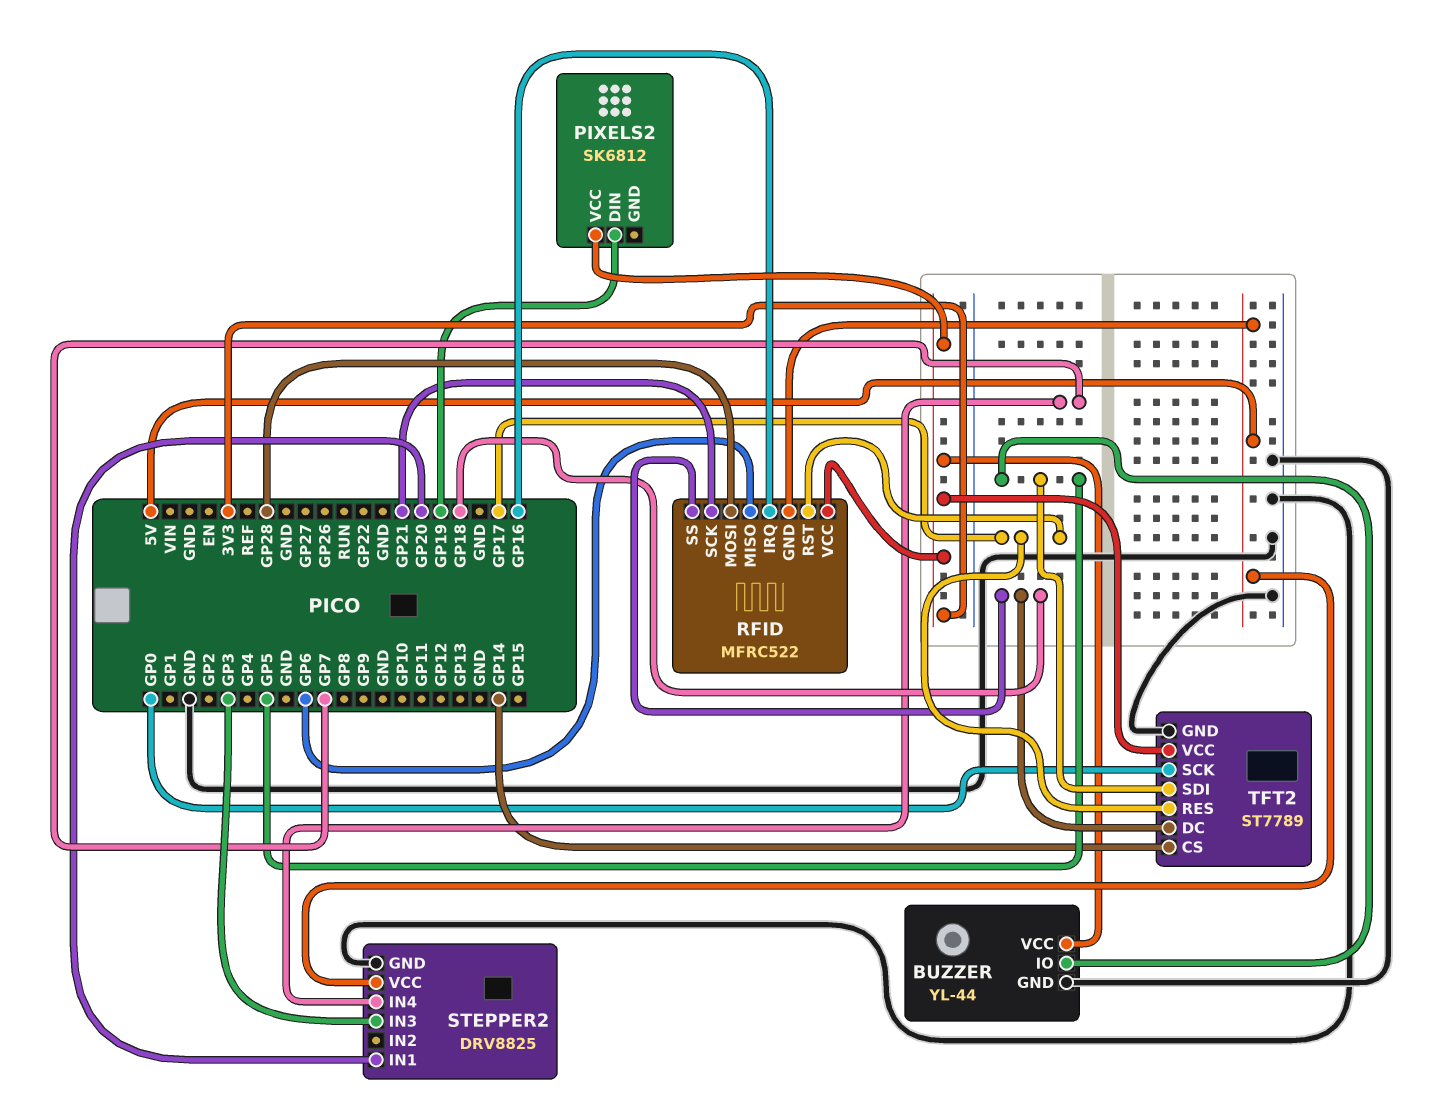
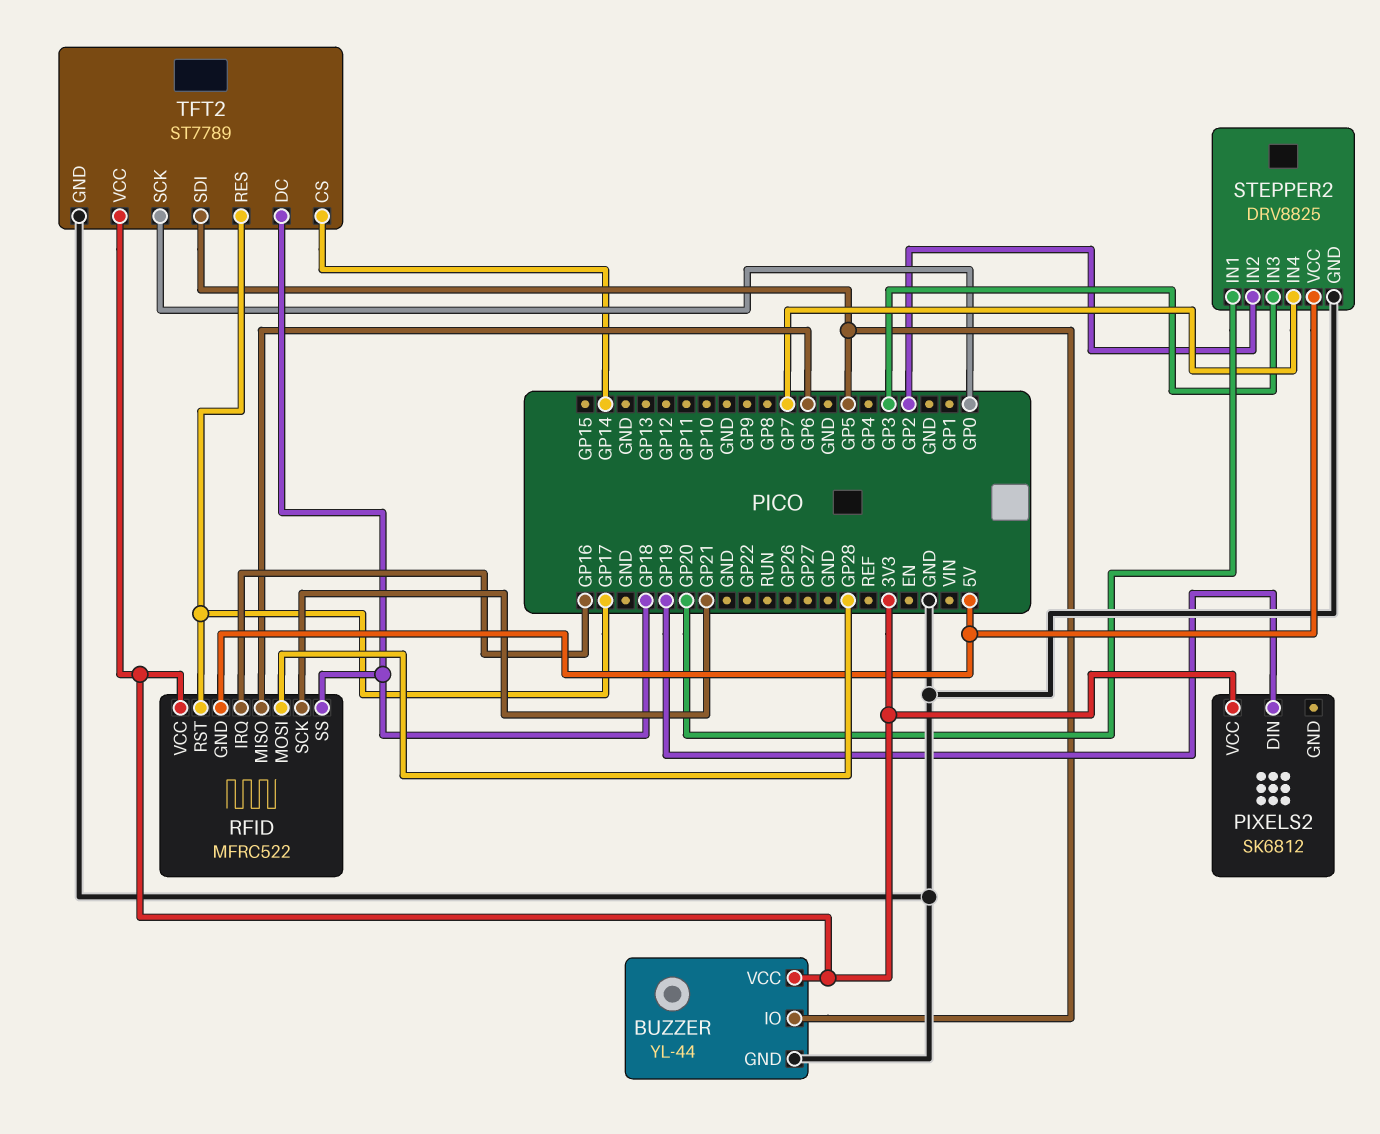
STEPPER2 pin IN2: none -> GP2

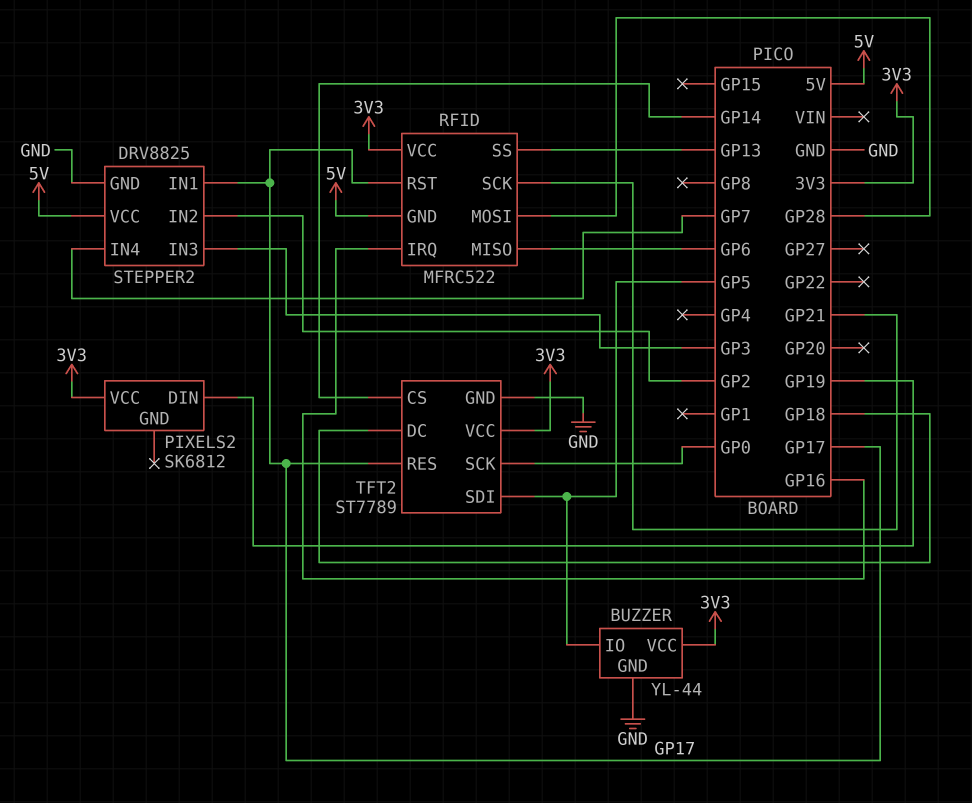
RFID pin SS: GP18 -> GP13
STEPPER2 pin IN1: GP20 -> GP17

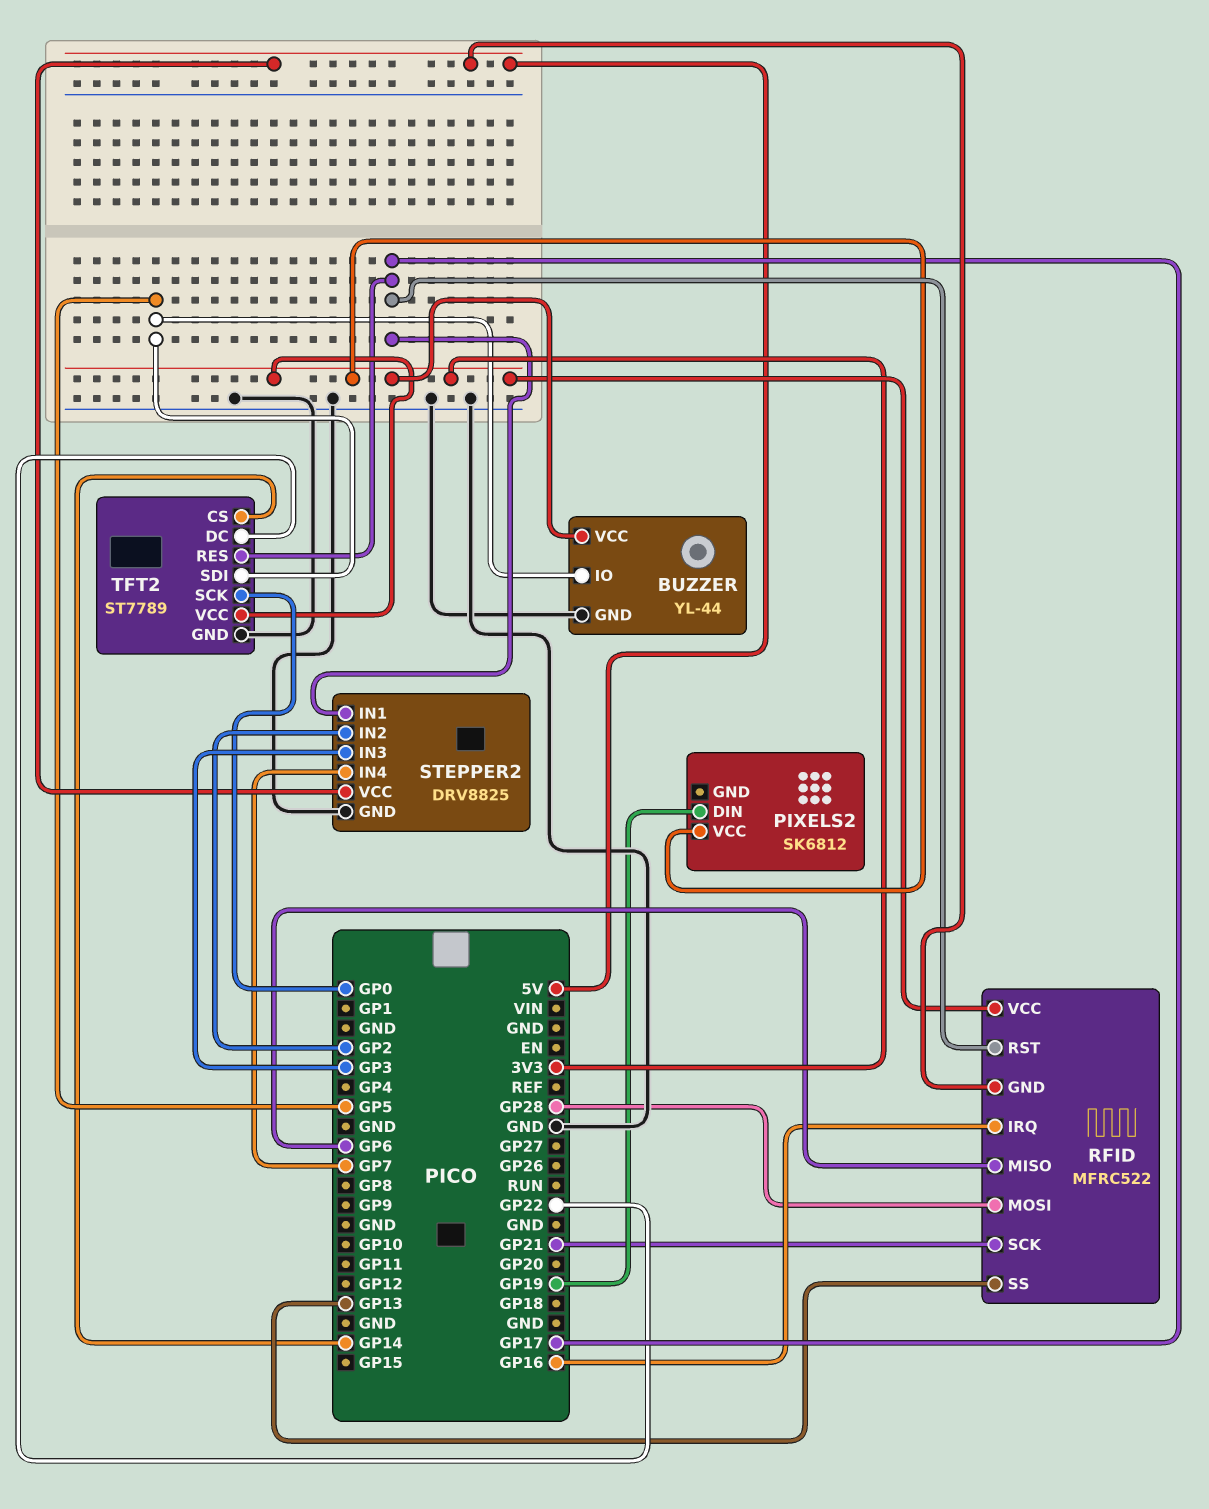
TFT2 pin DC: GP18 -> GP22

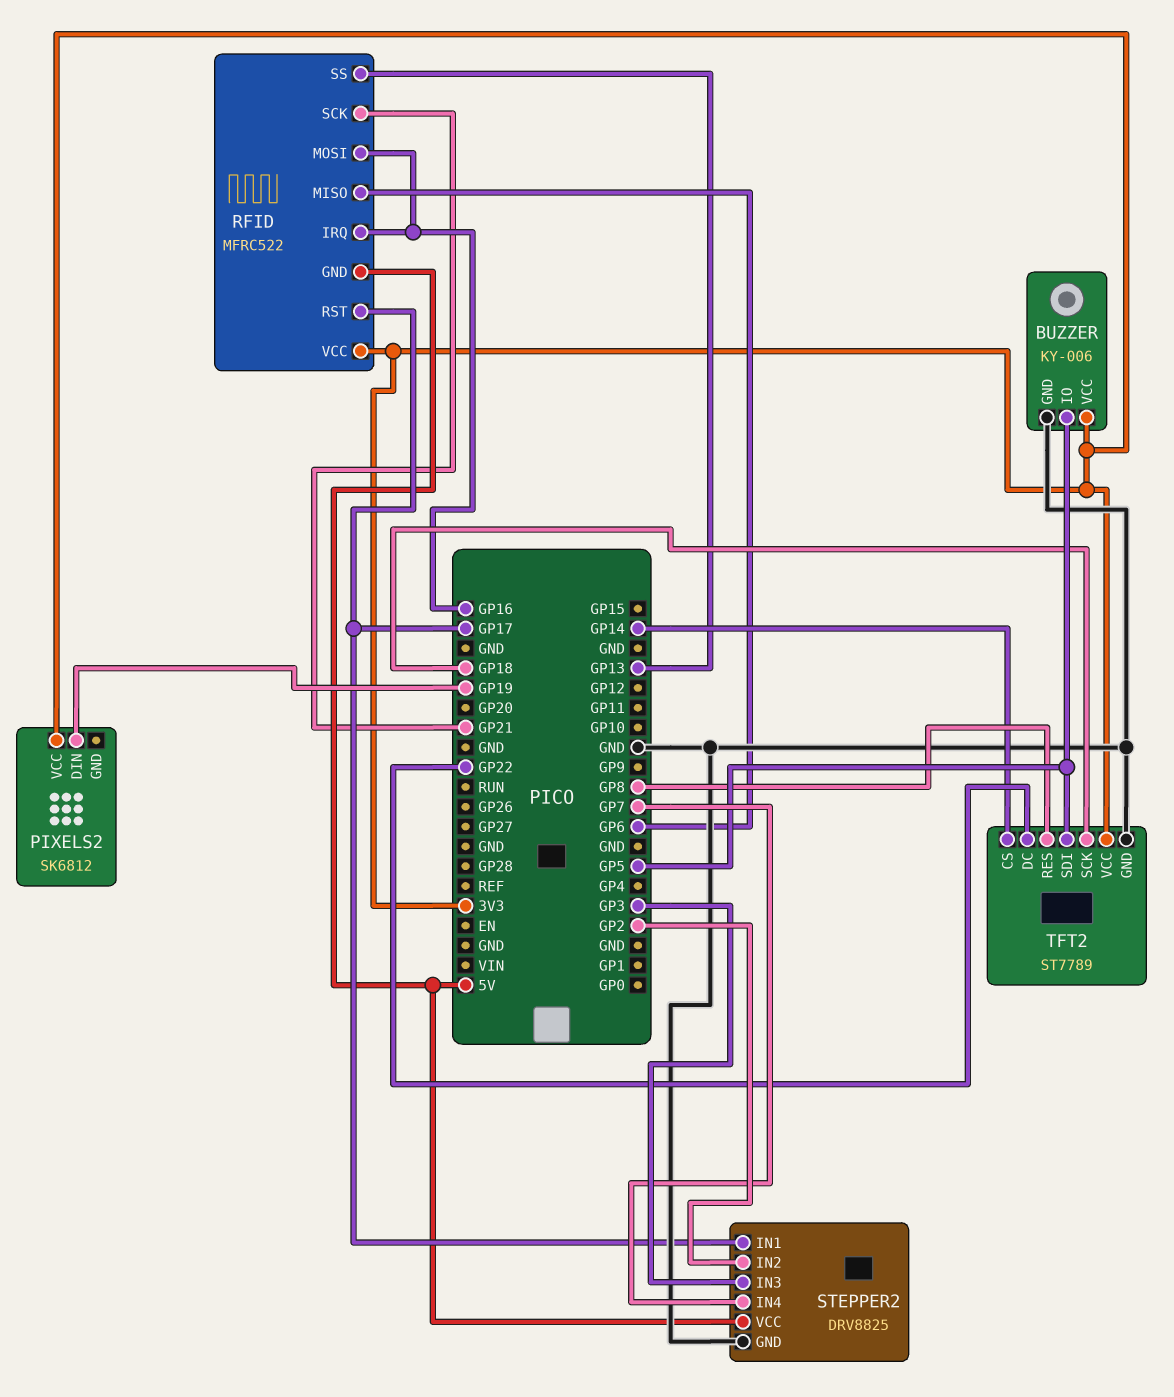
BUZZER: YL-44 -> KY-006
RFID pin MOSI: GP28 -> GP16
TFT2 pin RES: GP17 -> GP8
TFT2 pin SCK: GP0 -> GP18

